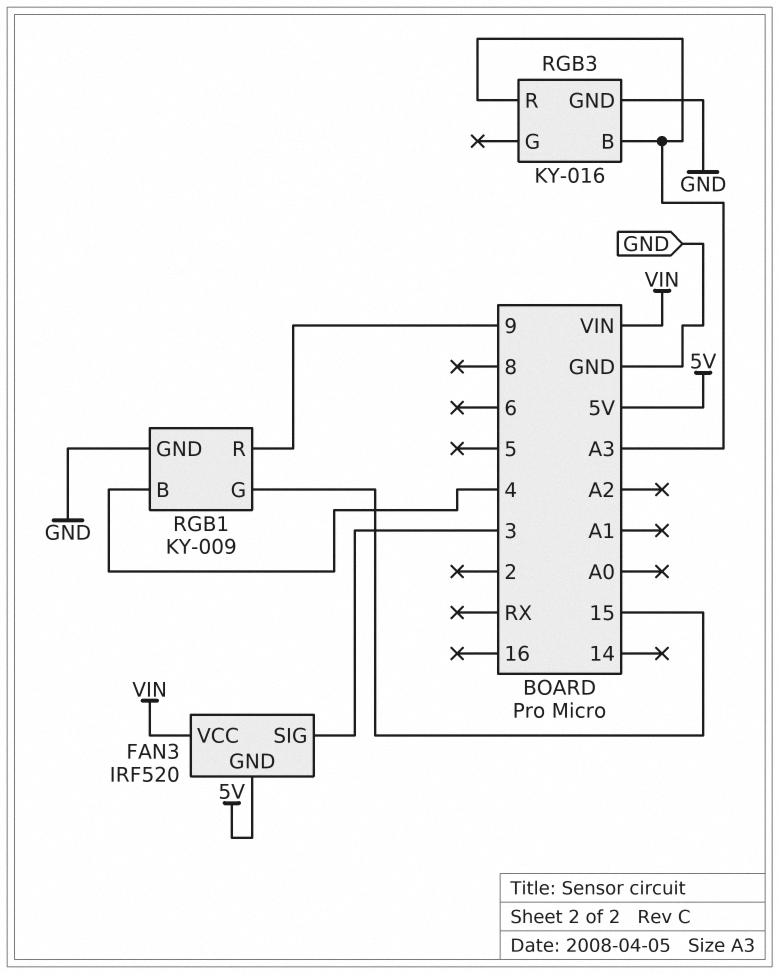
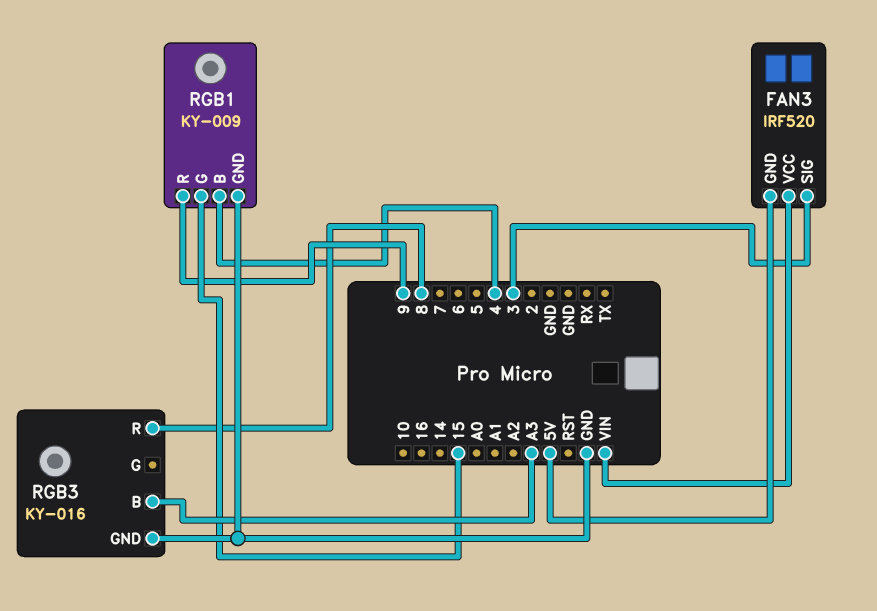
RGB3 pin R: A3 -> 8

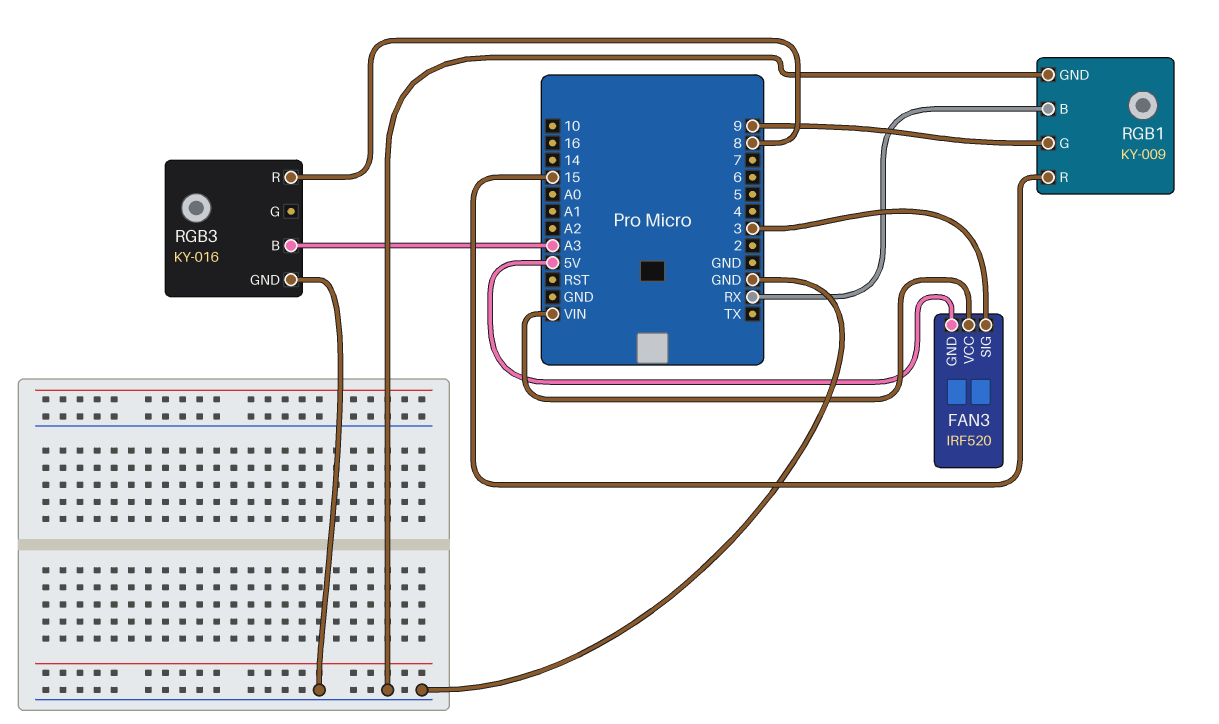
RGB1 pin B: 4 -> RX
RGB1 pin G: 15 -> 9
RGB1 pin R: 9 -> 15

